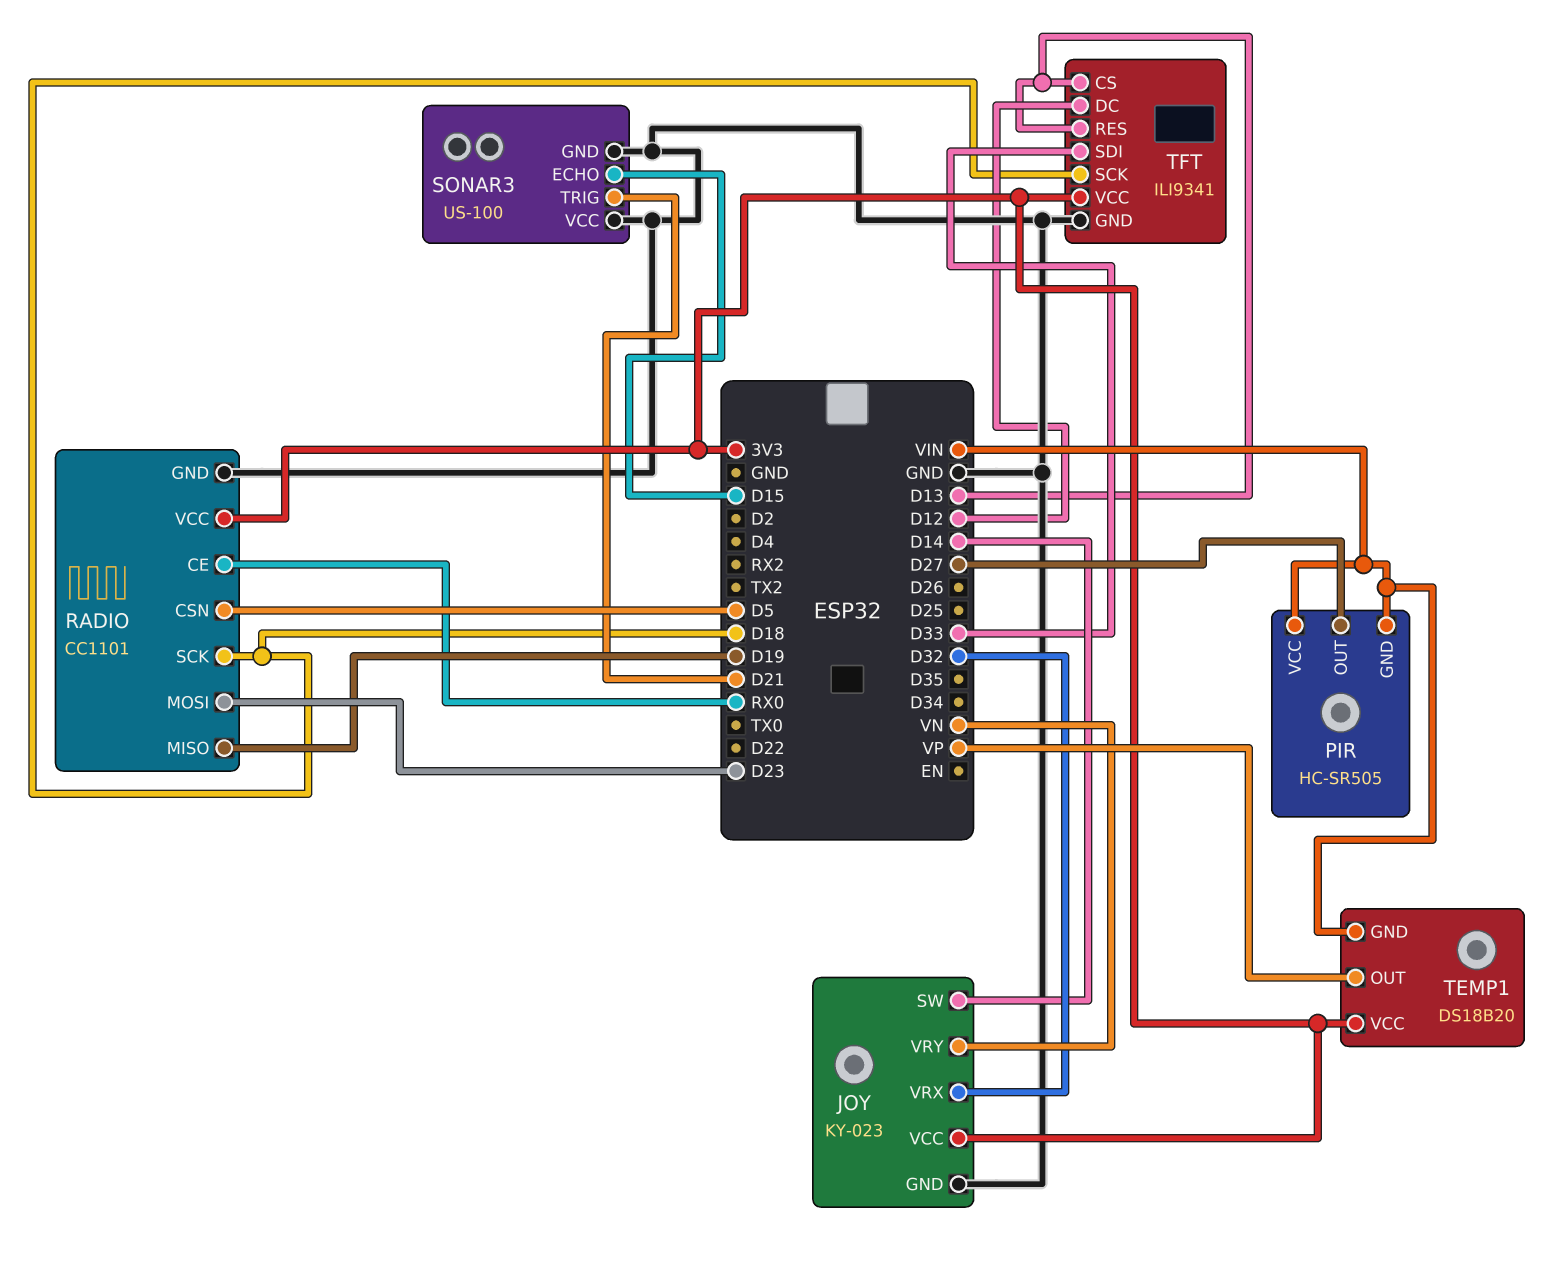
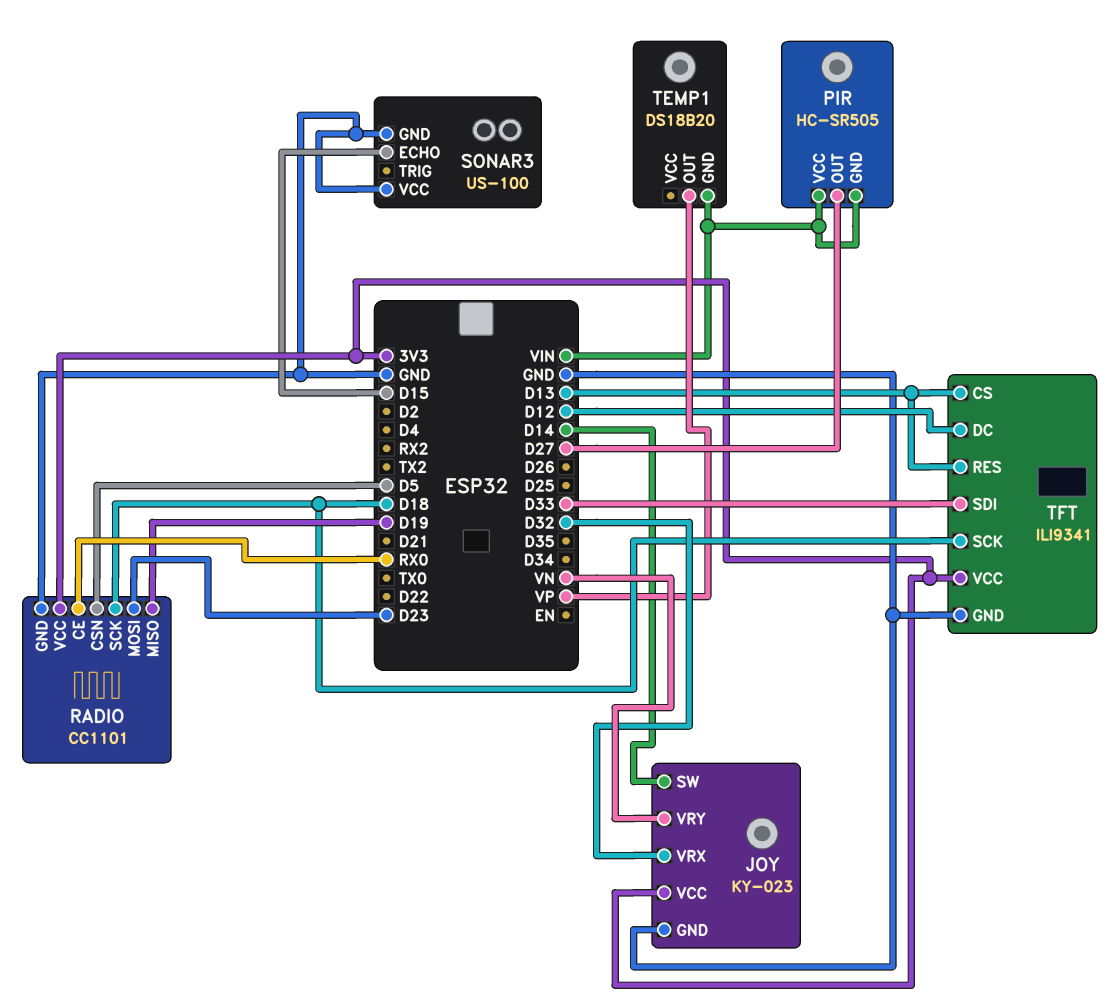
SONAR3 pin TRIG: D21 -> none
TEMP1 pin VCC: 3V3 -> none

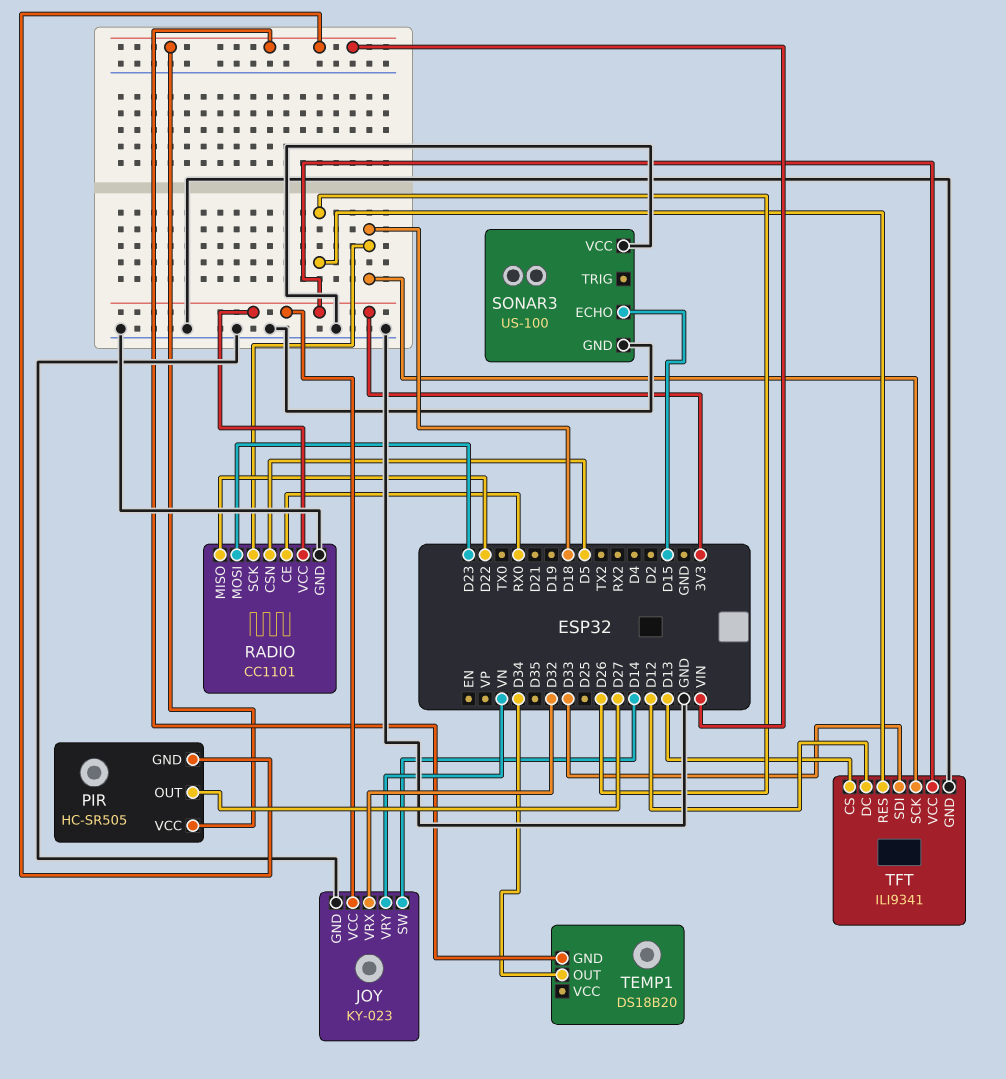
RADIO pin MISO: D19 -> D22
TEMP1 pin OUT: VP -> D34
TFT pin RES: D13 -> D26

